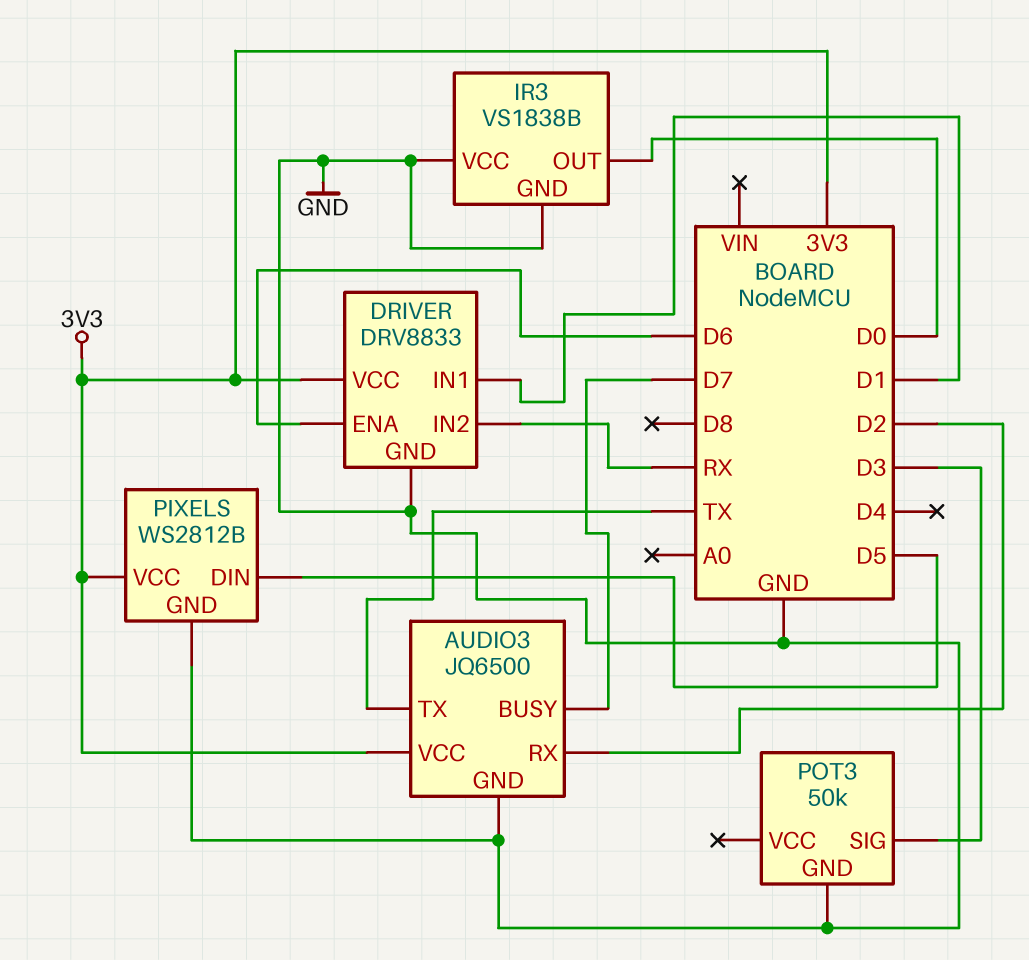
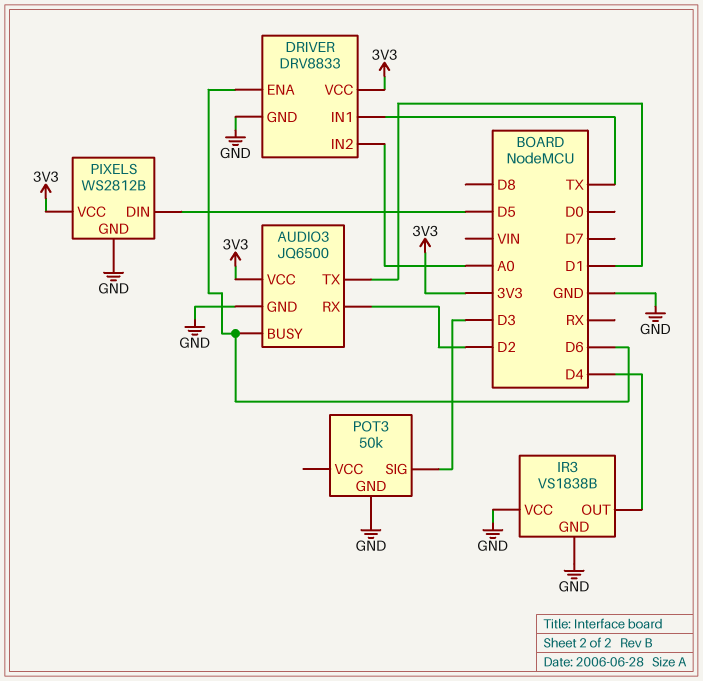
AUDIO3 pin BUSY: D7 -> D6
AUDIO3 pin TX: TX -> D1
DRIVER pin IN1: D1 -> TX
DRIVER pin IN2: RX -> A0
IR3 pin OUT: D0 -> D4

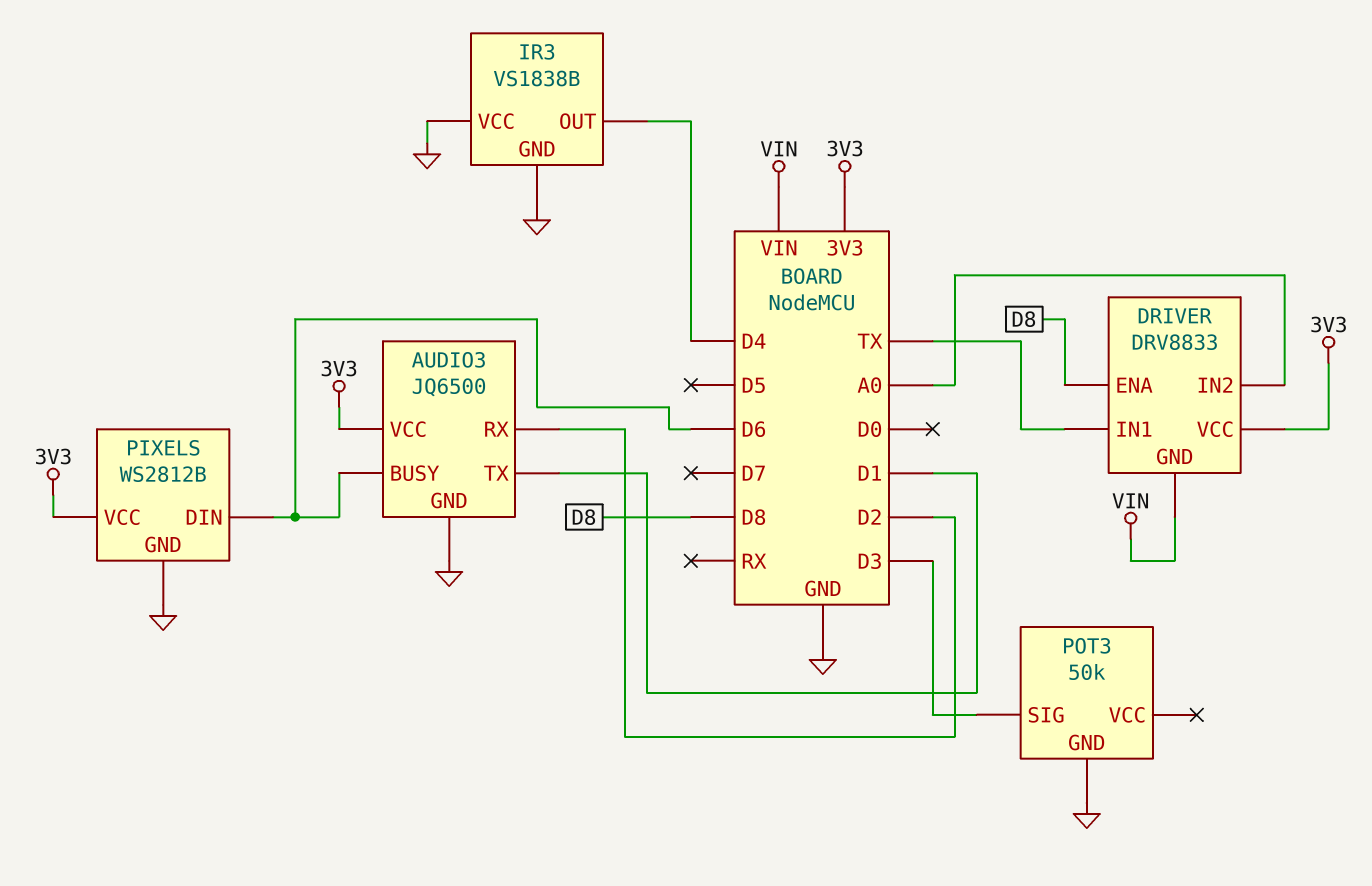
DRIVER pin ENA: D6 -> D8
DRIVER pin GND: GND -> VIN
PIXELS pin DIN: D5 -> D6

